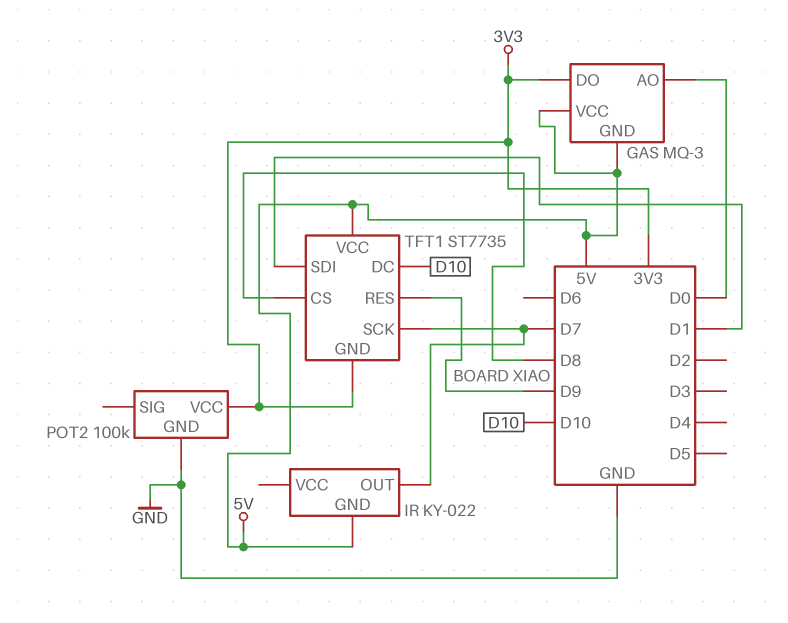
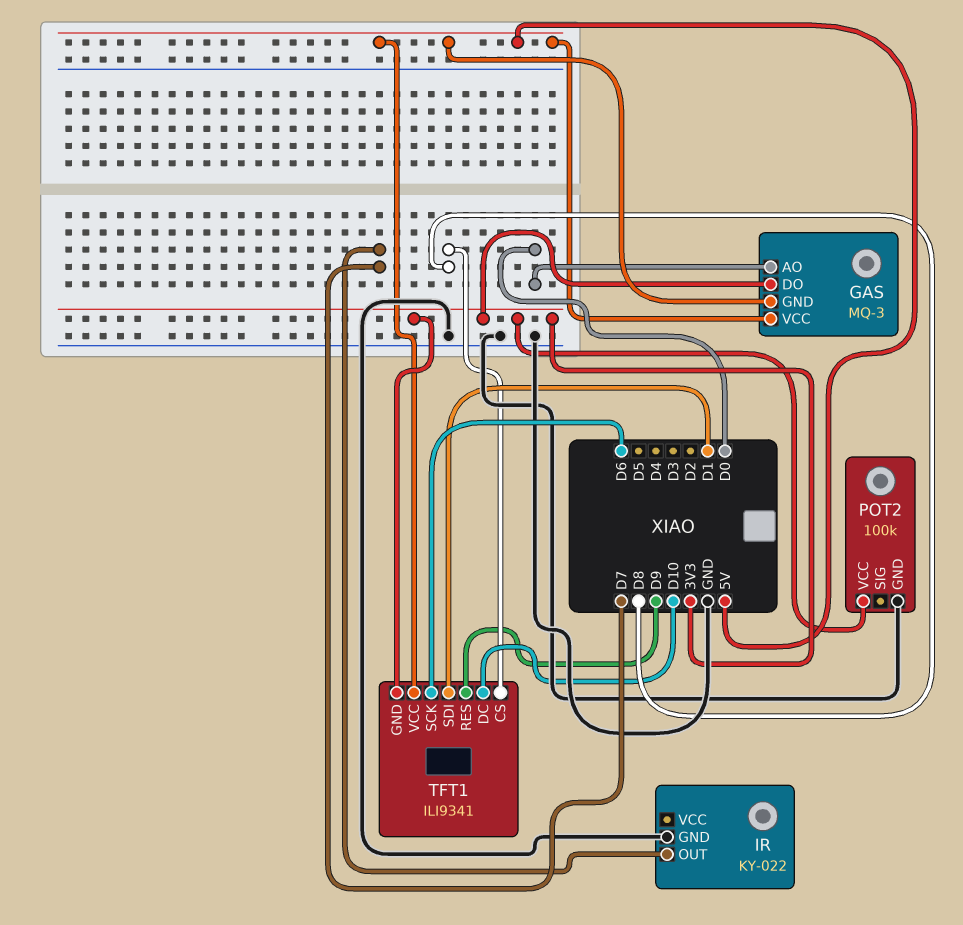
IR pin GND: 5V -> GND
TFT1: ST7735 -> ILI9341
TFT1 pin SCK: D7 -> D6

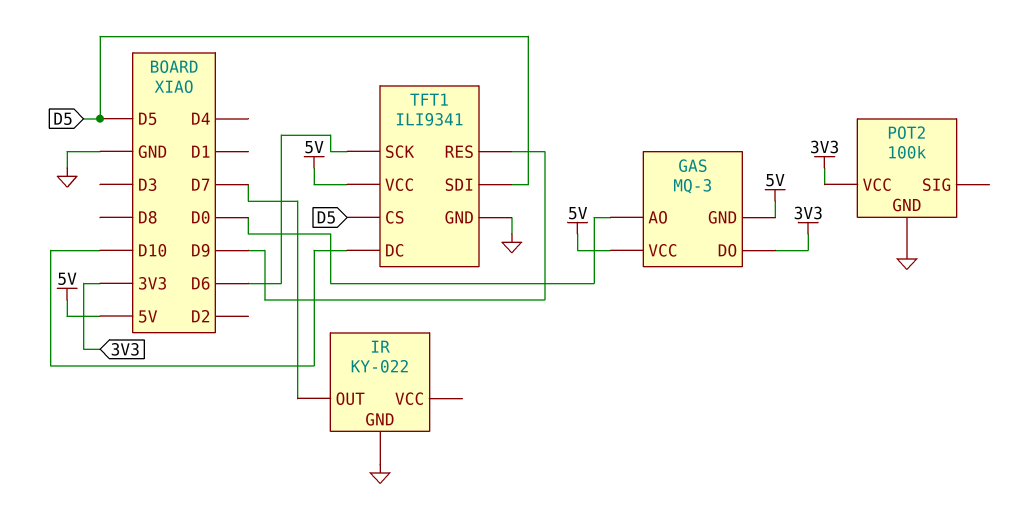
TFT1 pin CS: D8 -> D5
TFT1 pin GND: 3V3 -> GND
TFT1 pin SDI: D1 -> D5

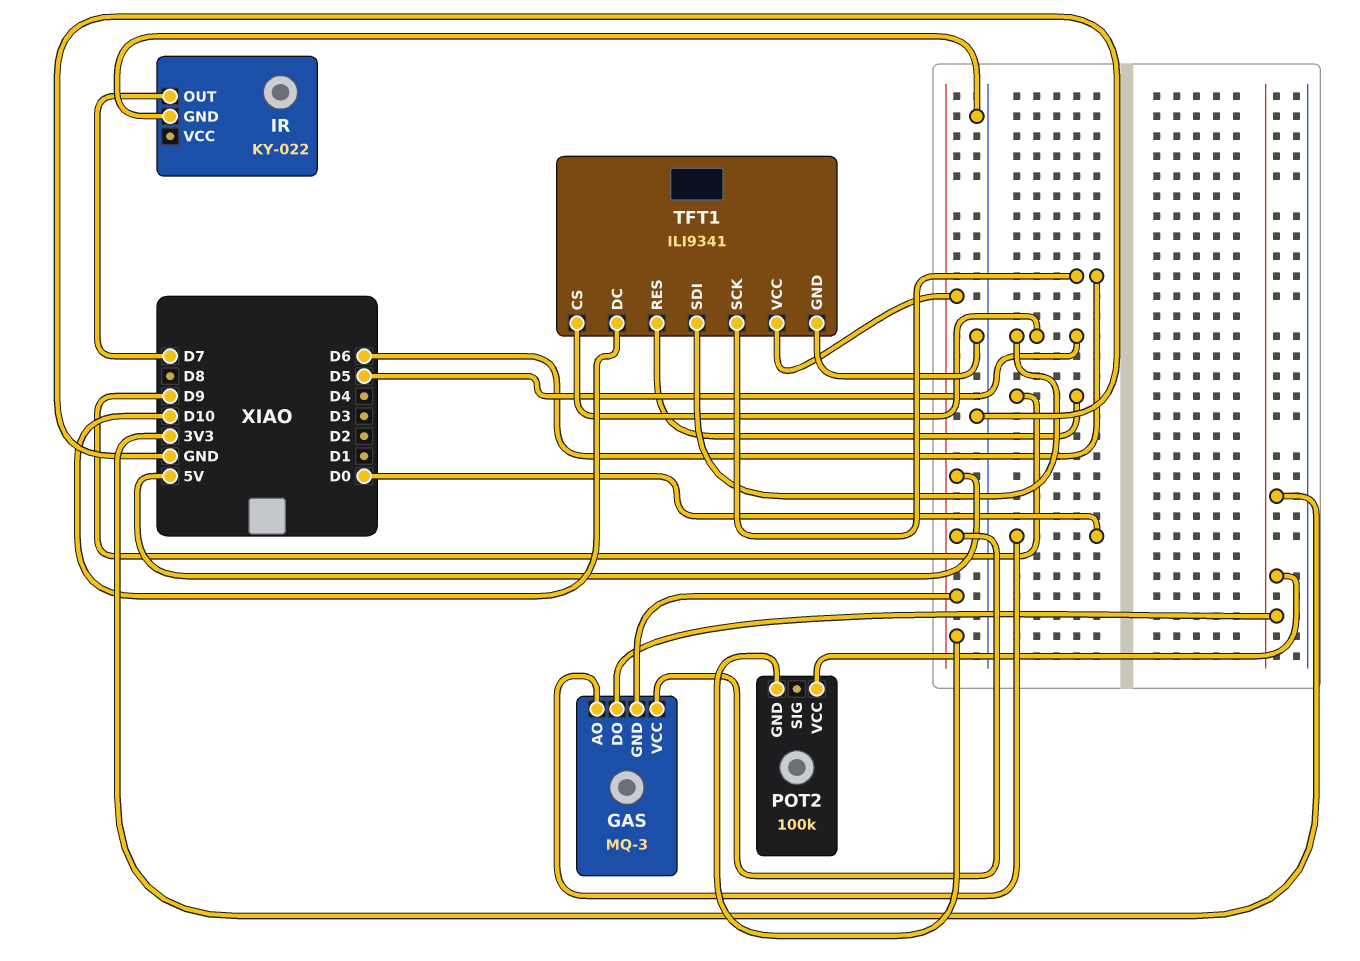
POT2 pin GND: GND -> 5V

